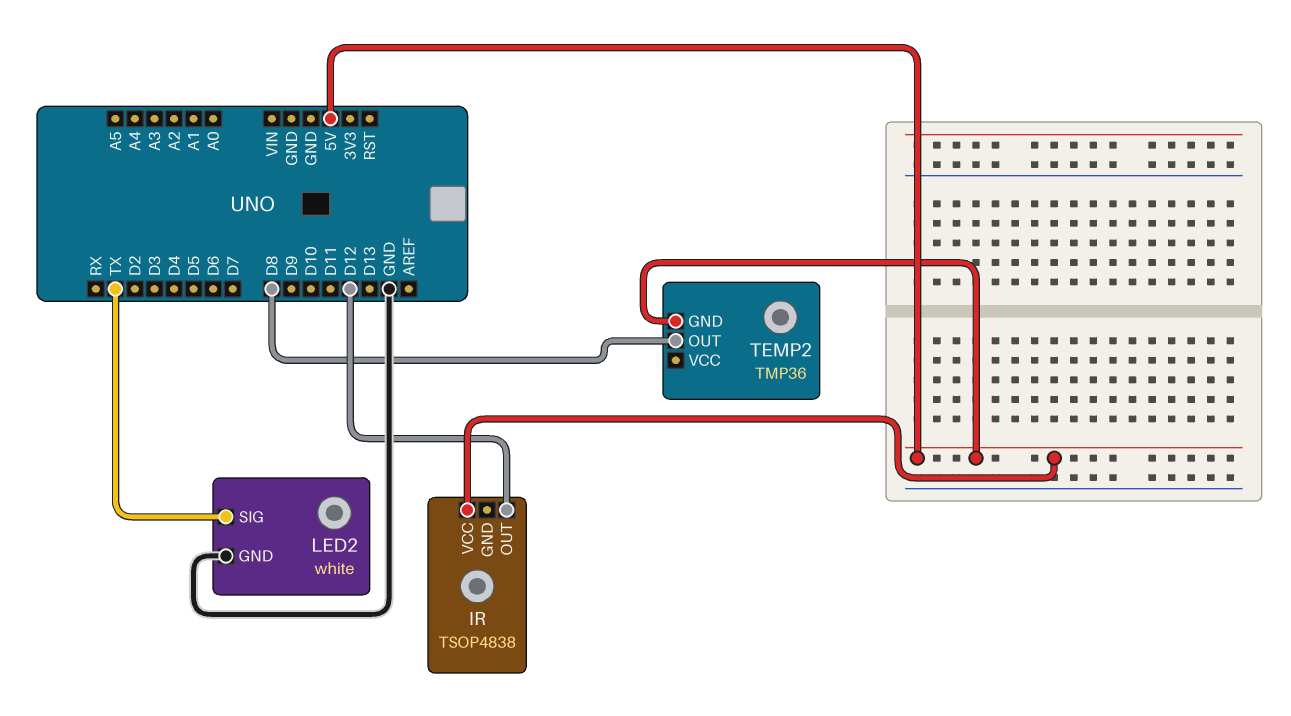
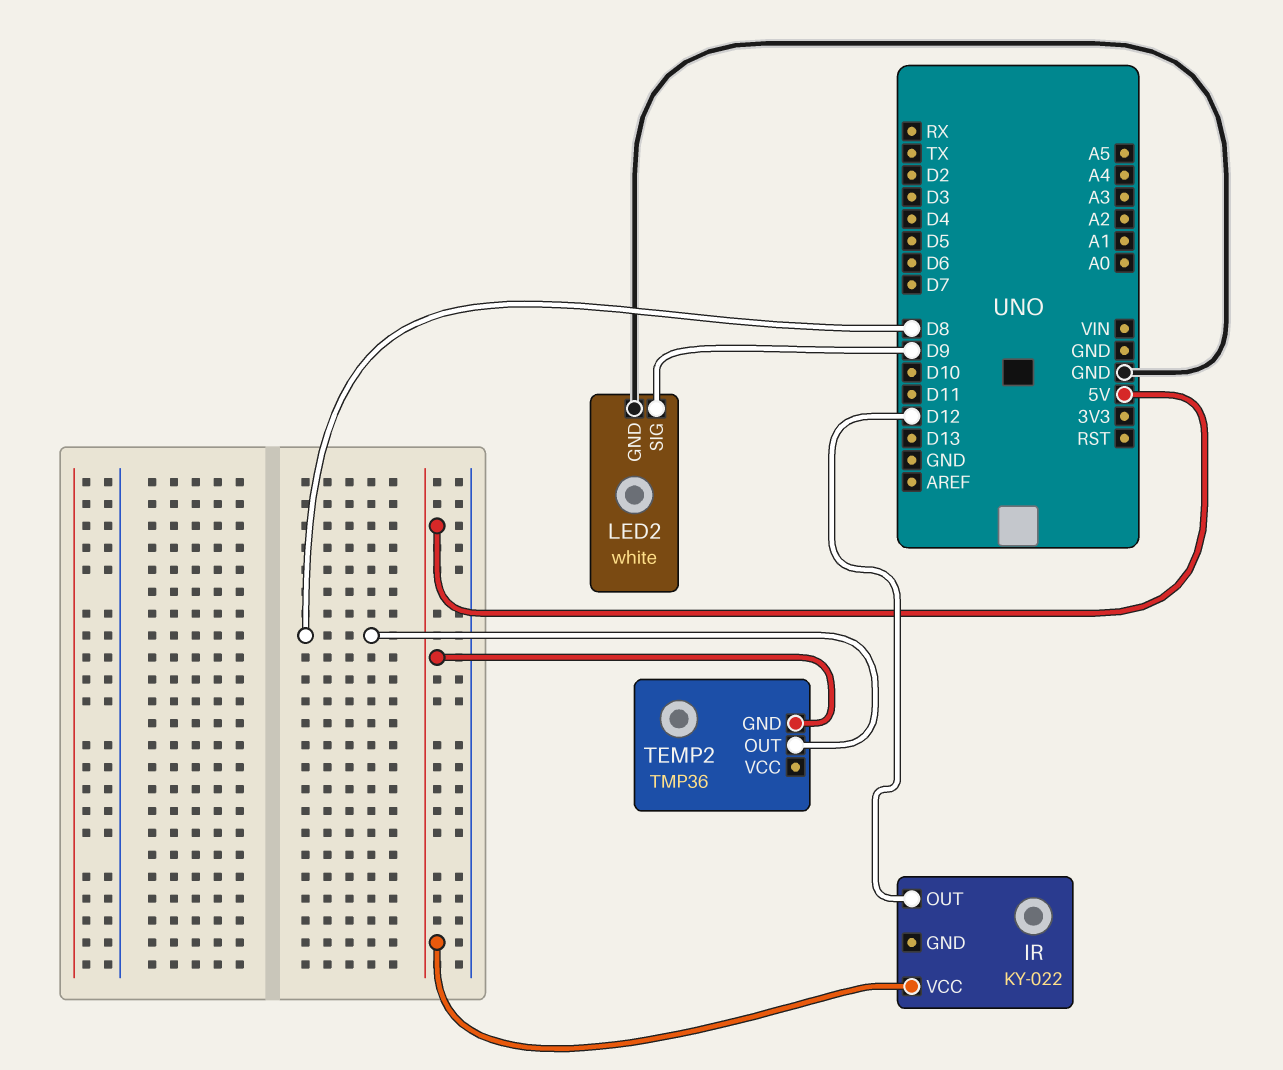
IR: TSOP4838 -> KY-022
LED2 pin SIG: TX -> D9

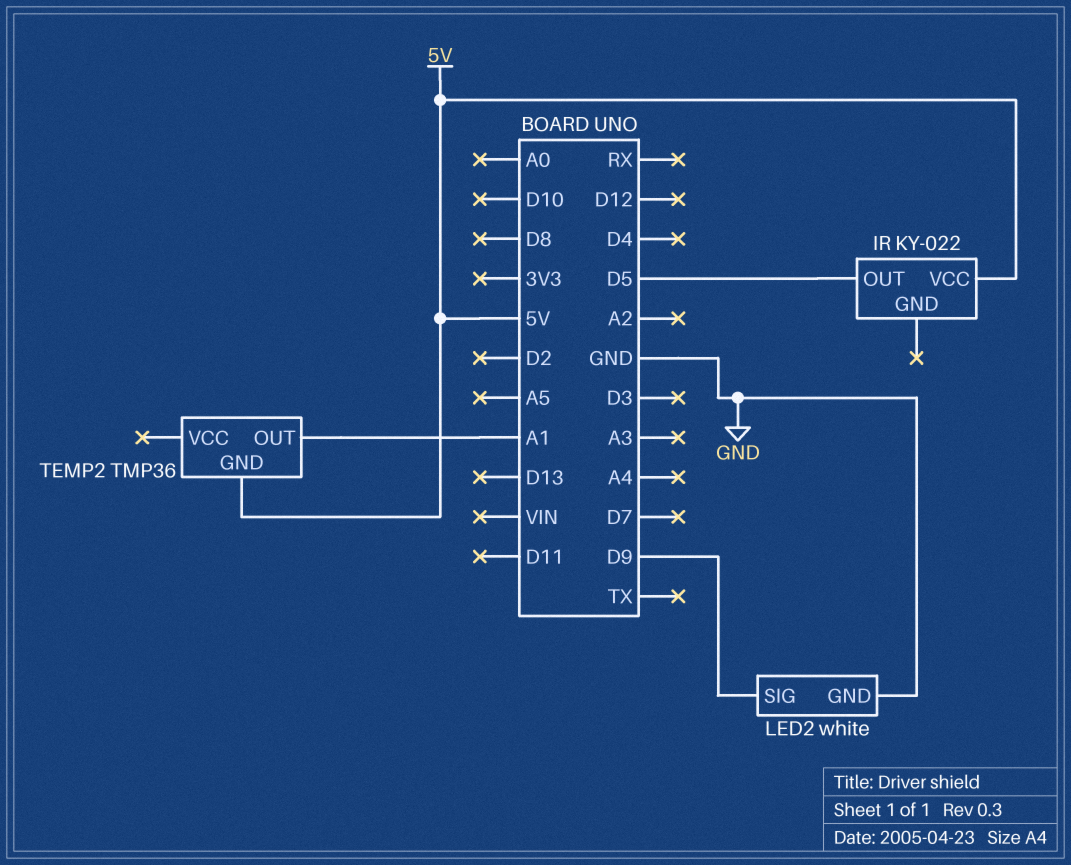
IR pin OUT: D12 -> D5
TEMP2 pin OUT: D8 -> A1

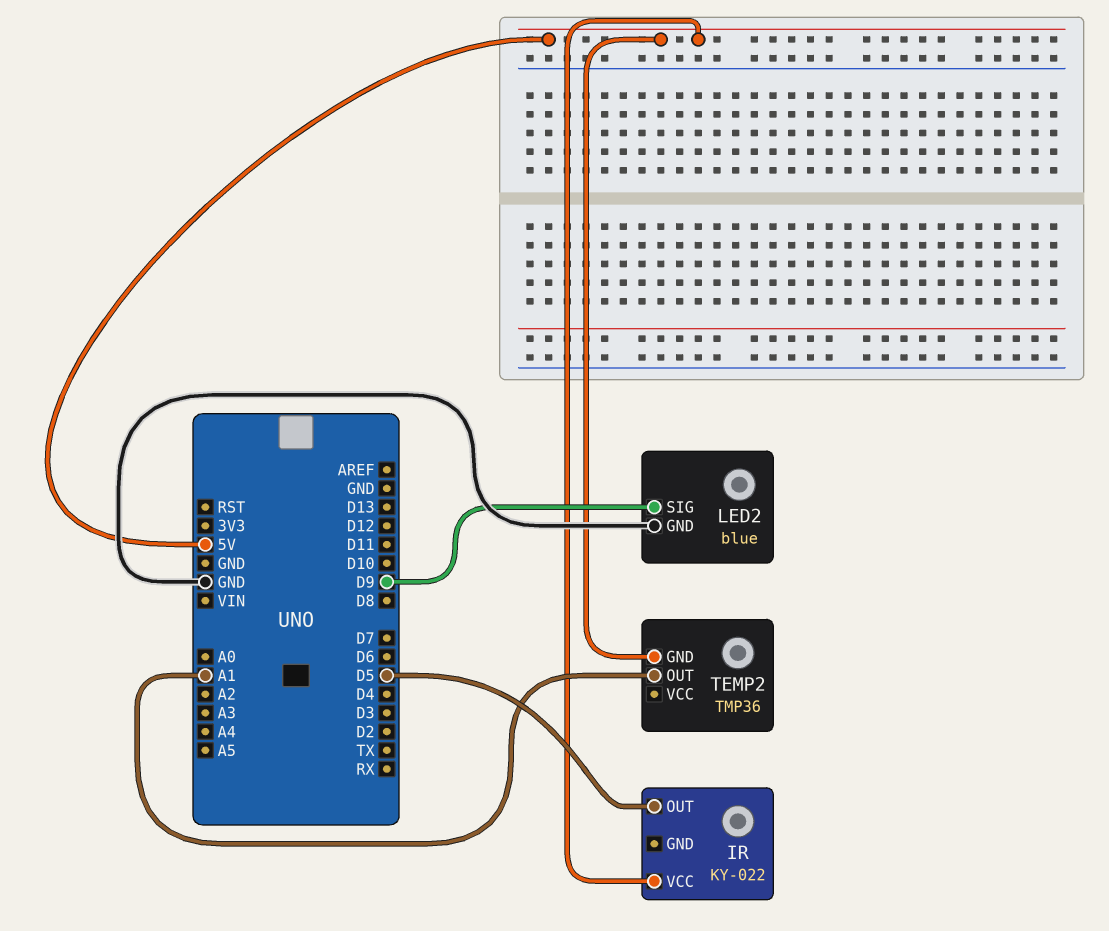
LED2: white -> blue

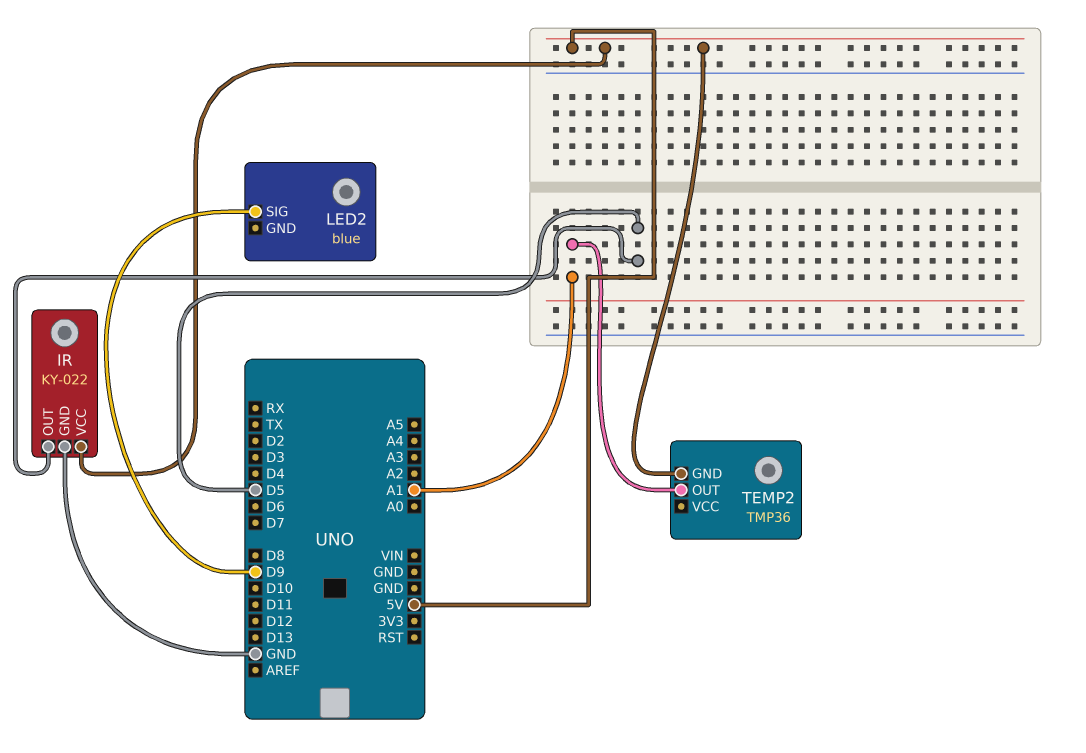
IR pin GND: none -> GND
LED2 pin GND: GND -> none

